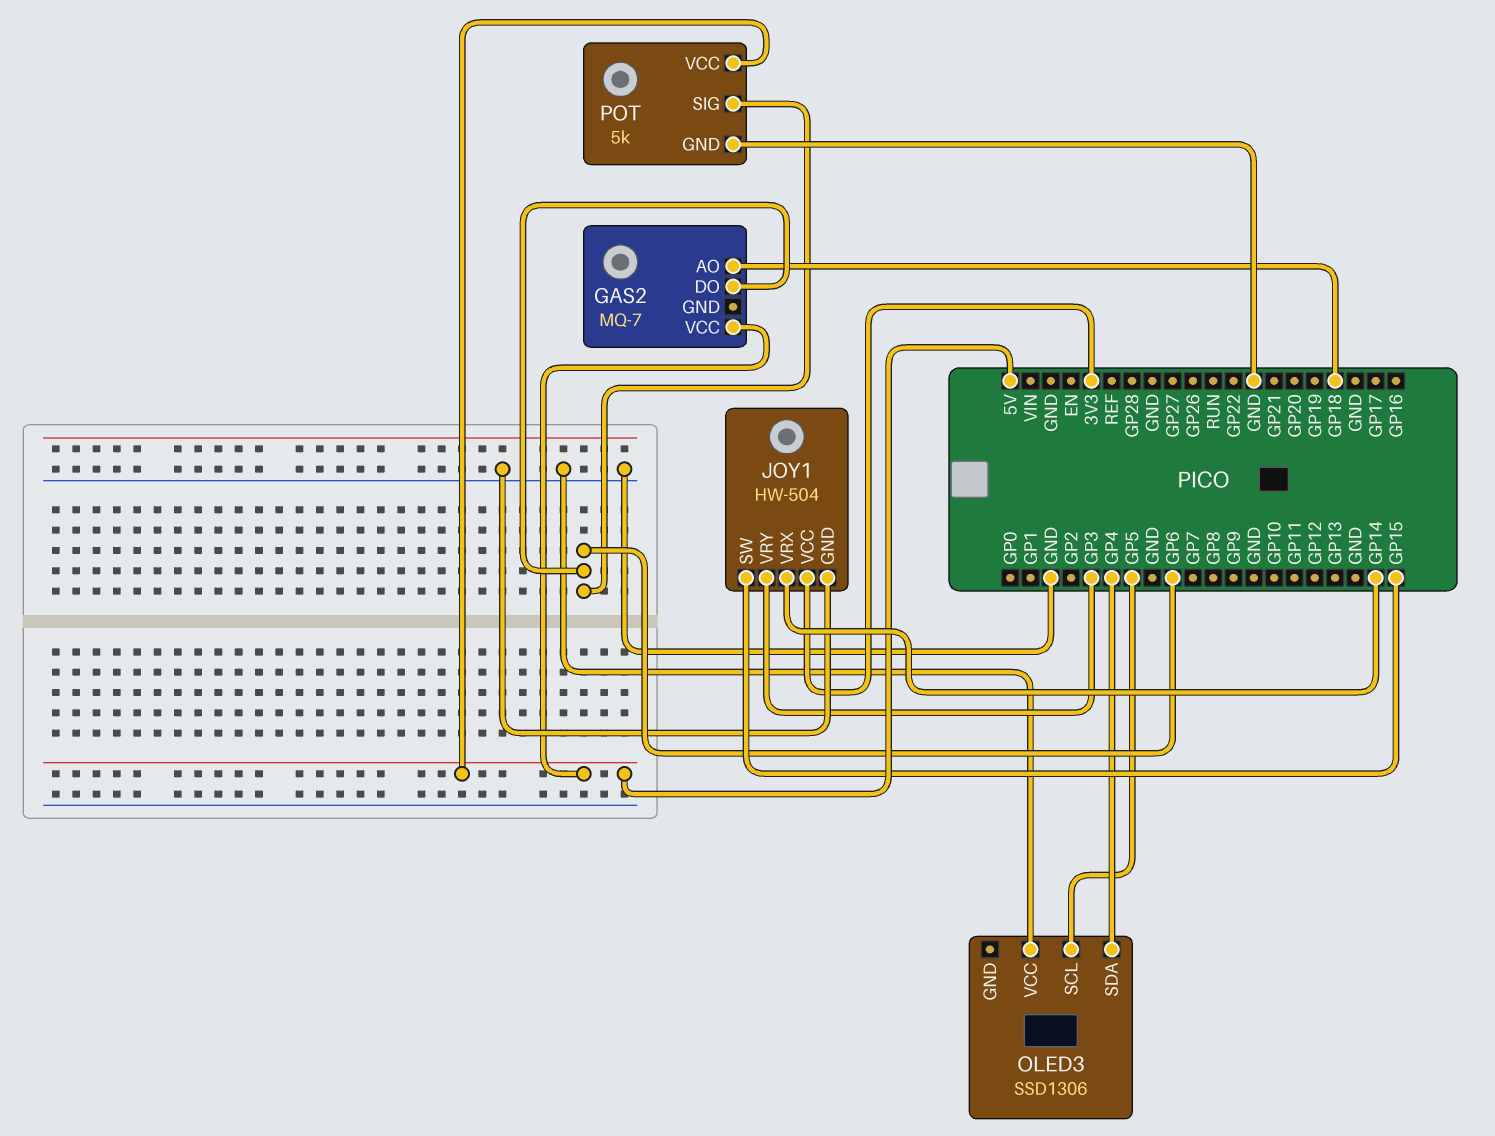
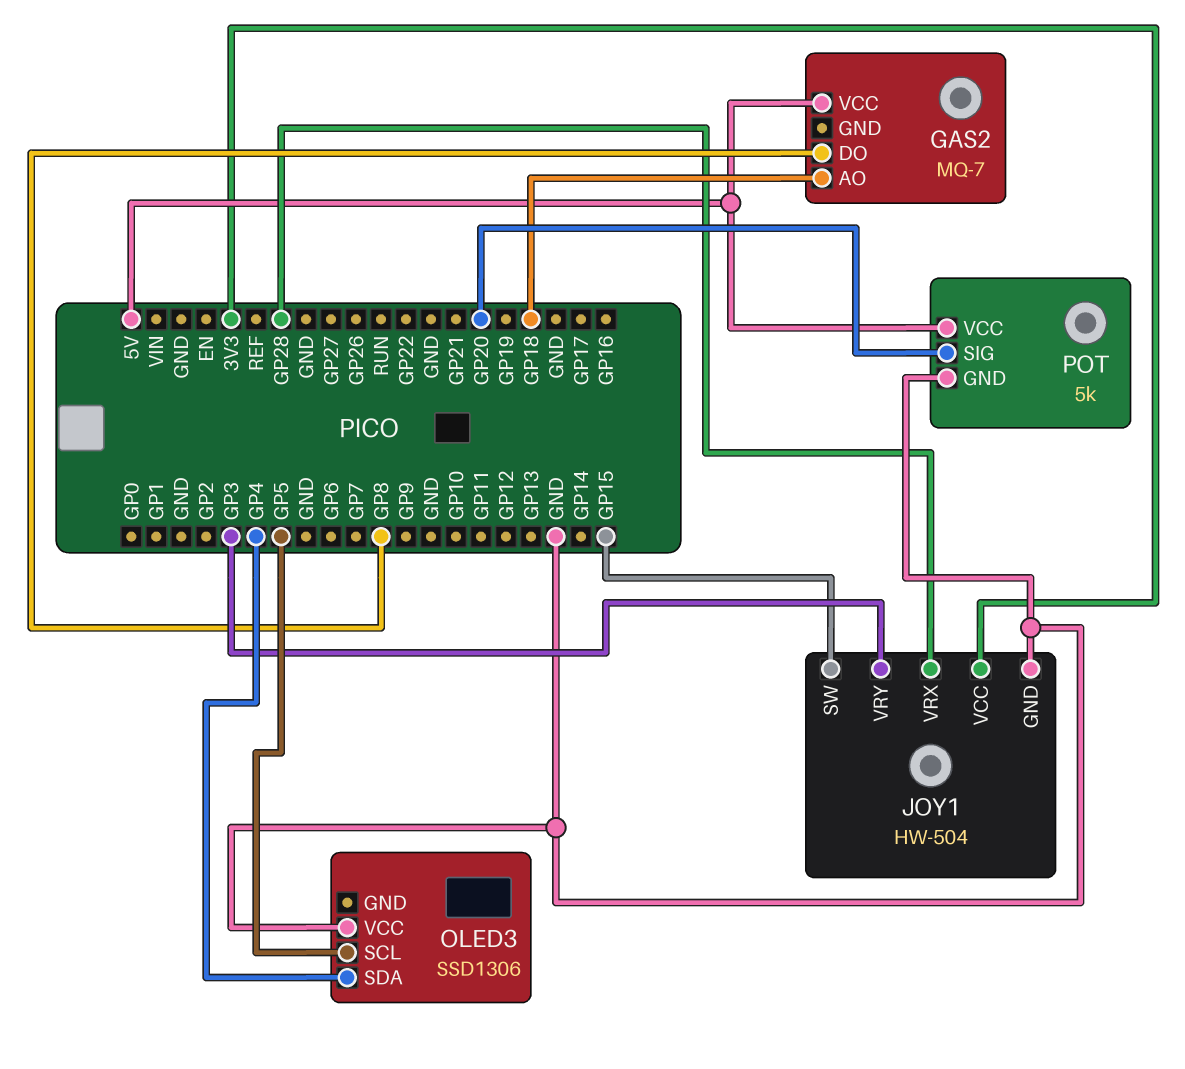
GAS2 pin DO: GP6 -> GP8
JOY1 pin VRX: GP14 -> GP28
POT pin SIG: GP6 -> GP20

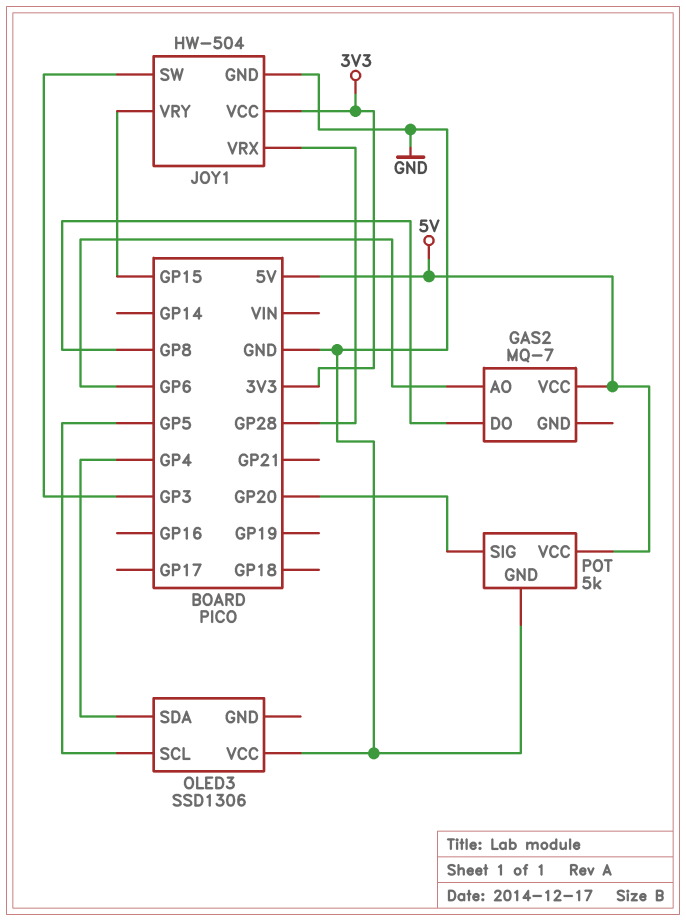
GAS2 pin AO: GP18 -> GP6
JOY1 pin SW: GP15 -> GP3
JOY1 pin VRY: GP3 -> GP15

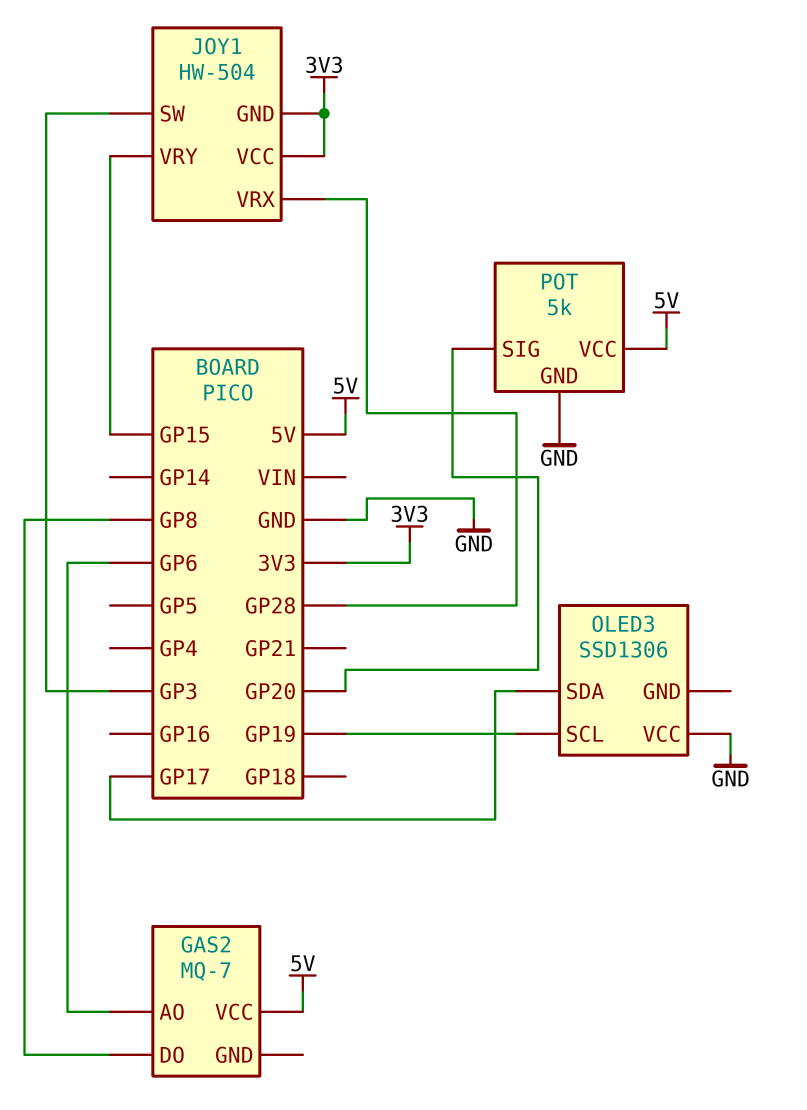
JOY1 pin GND: GND -> 3V3
OLED3 pin SCL: GP5 -> GP19
OLED3 pin SDA: GP4 -> GP17

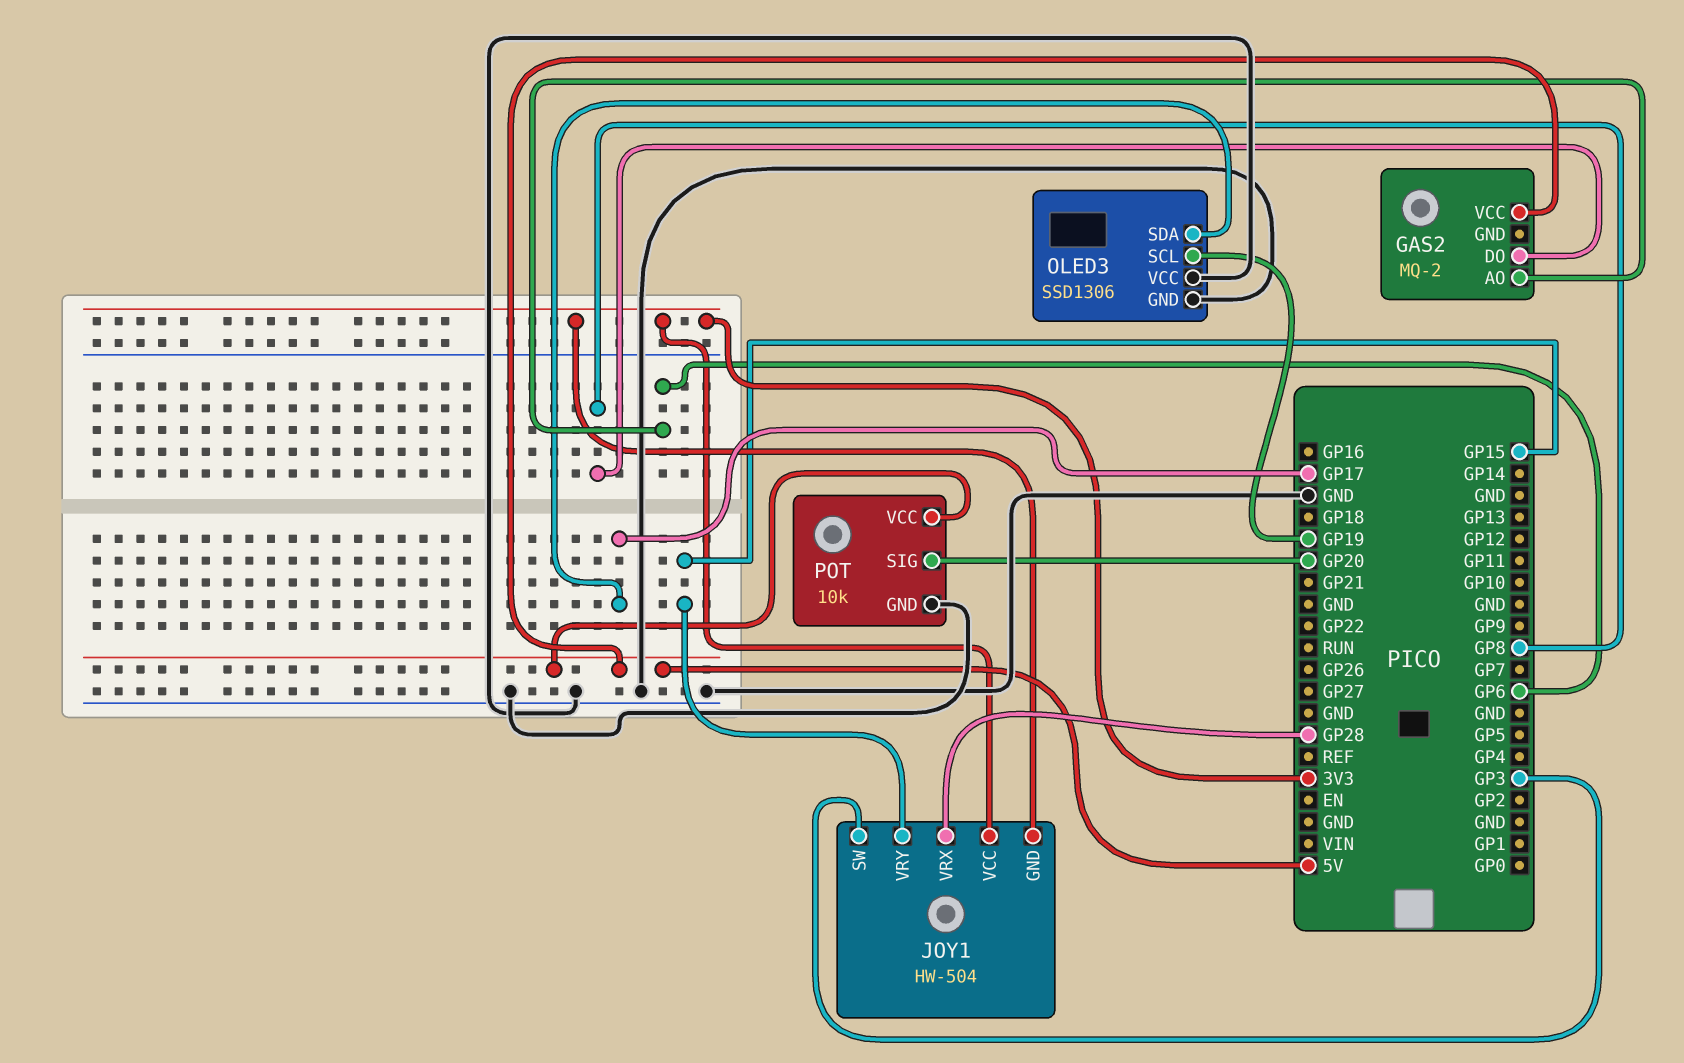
GAS2: MQ-7 -> MQ-2
OLED3 pin GND: none -> GND
POT: 5k -> 10k

